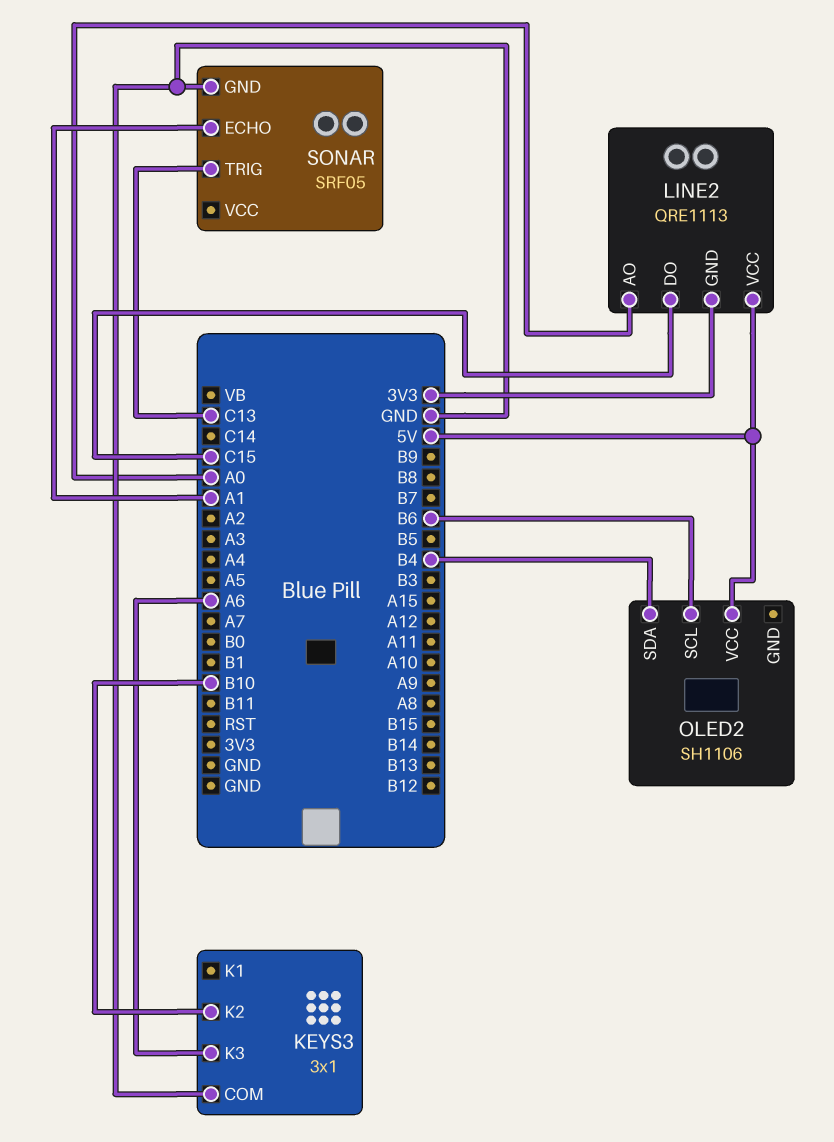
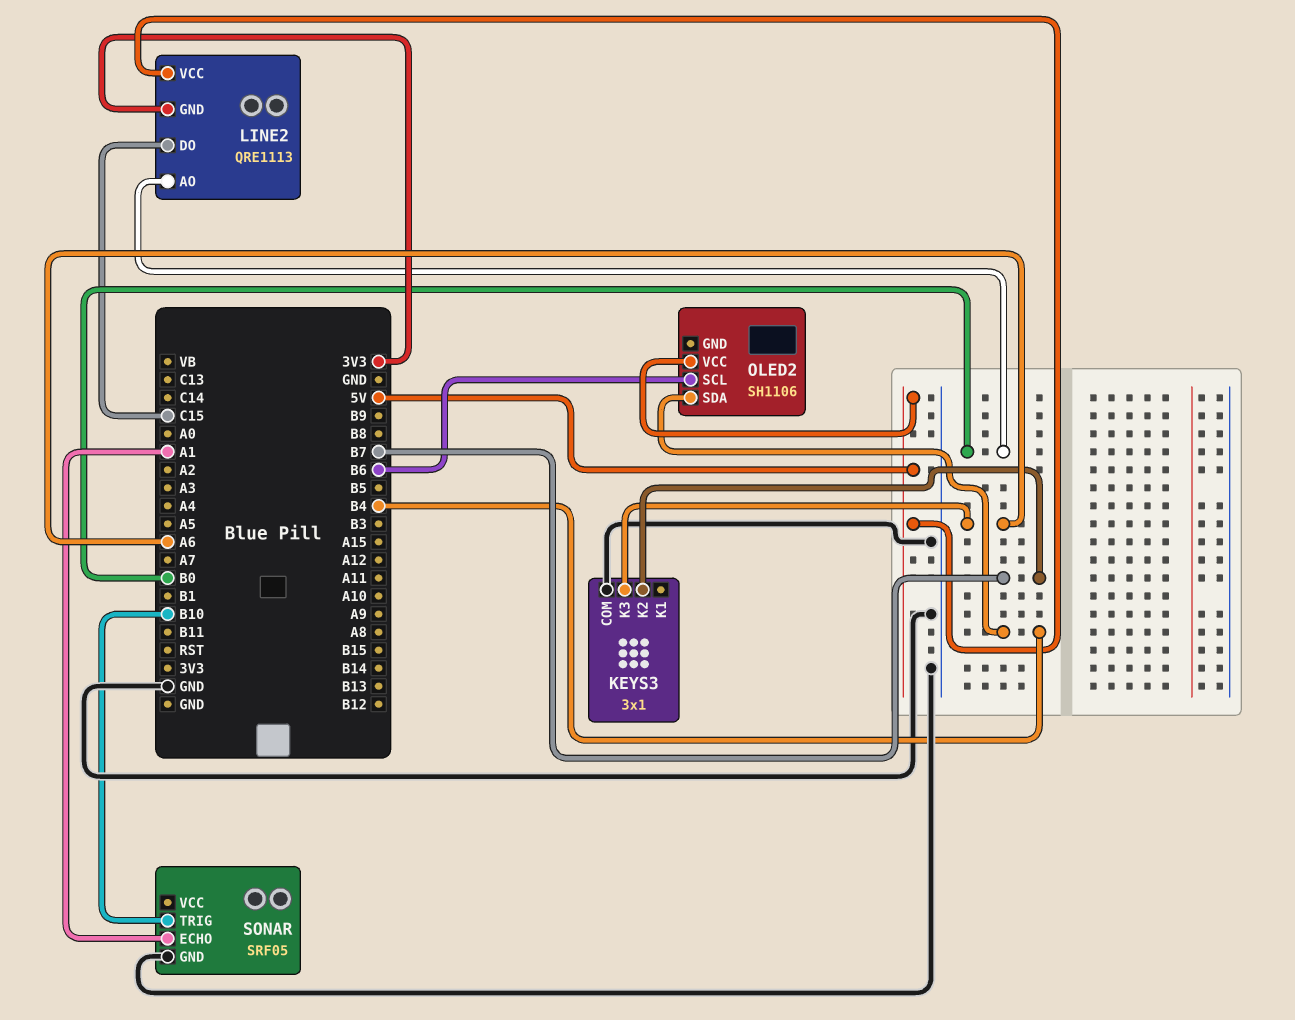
KEYS3 pin K2: B10 -> B7
LINE2 pin AO: A0 -> B0
SONAR pin TRIG: C13 -> B10

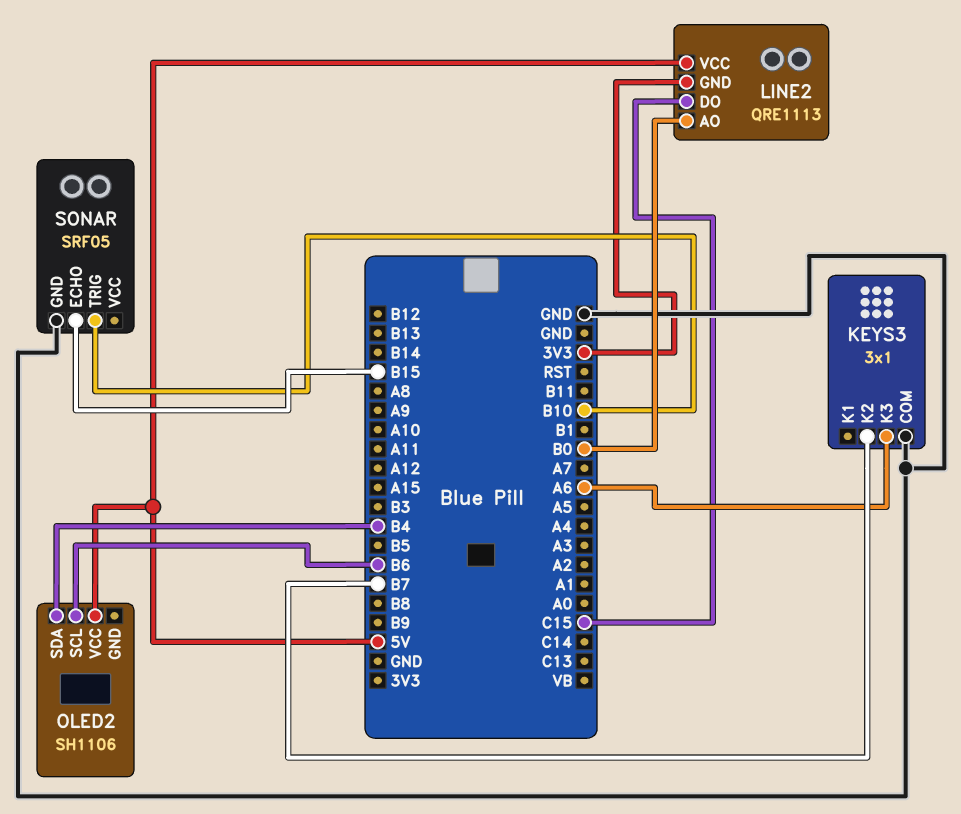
SONAR pin ECHO: A1 -> B15

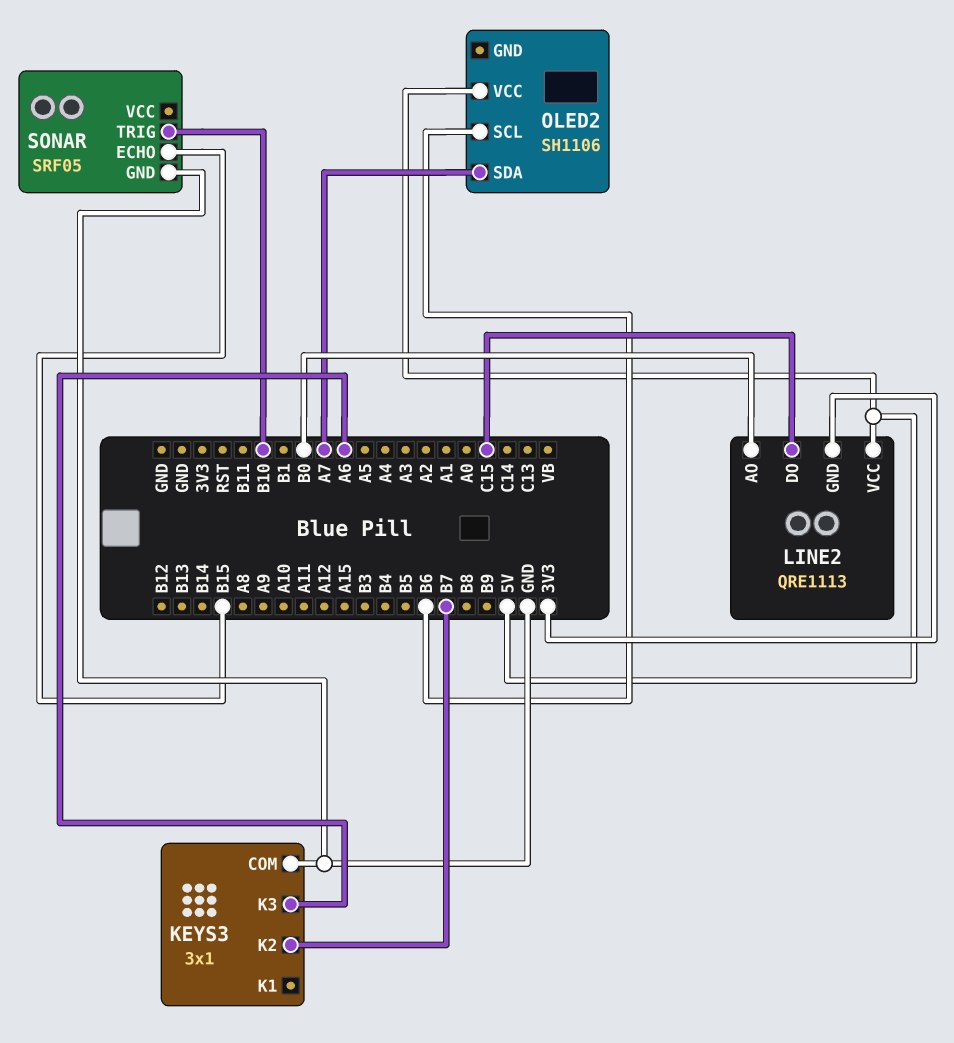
OLED2 pin SDA: B4 -> A7

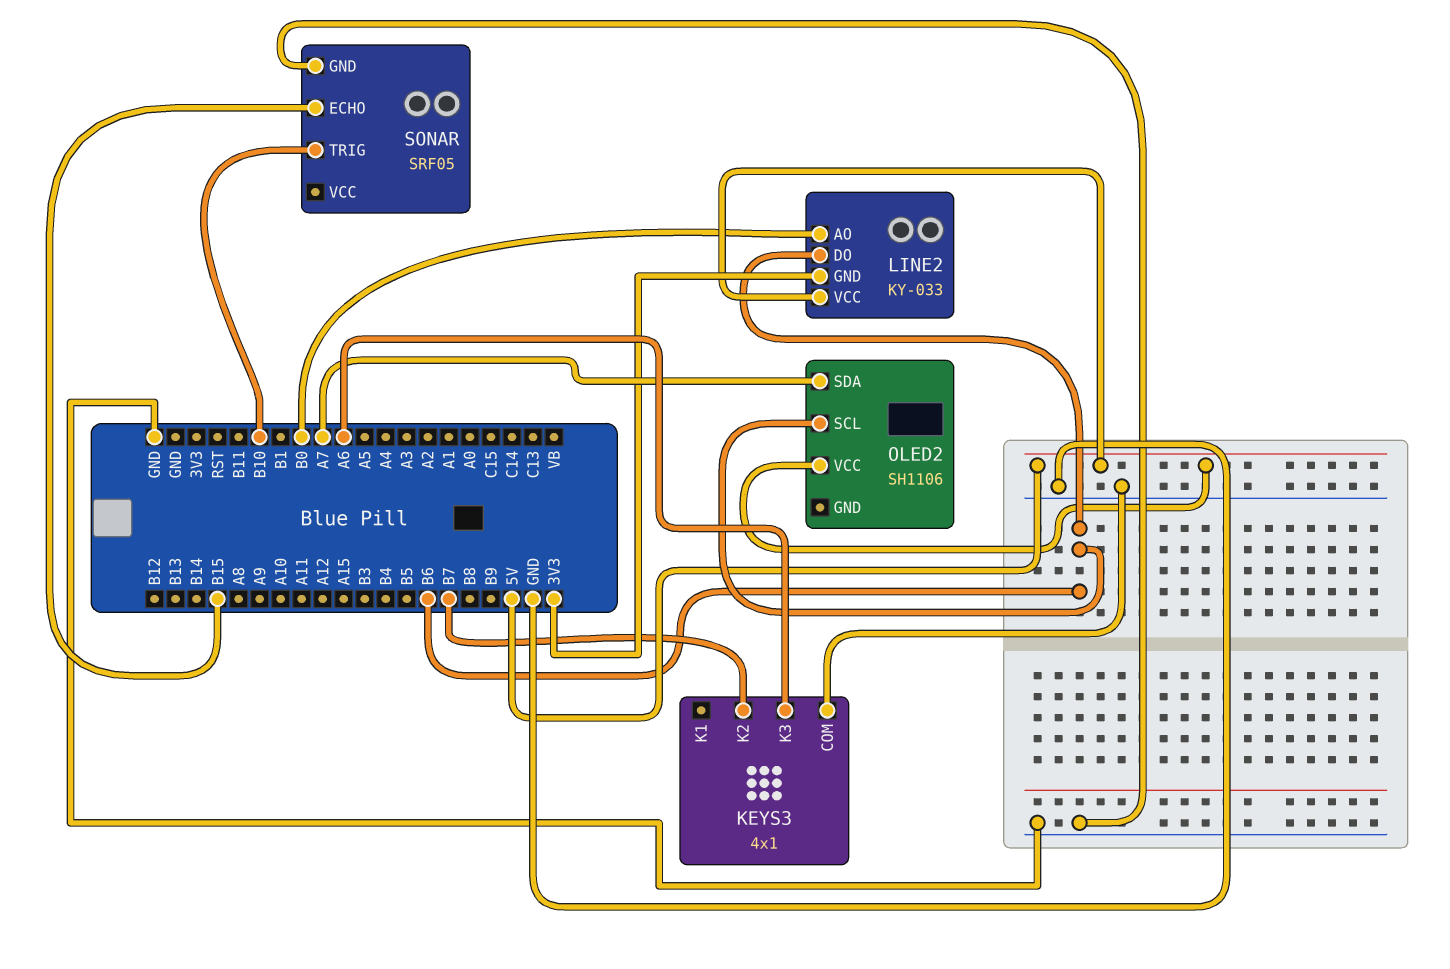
KEYS3: 3x1 -> 4x1
LINE2: QRE1113 -> KY-033
LINE2 pin DO: C15 -> B6

